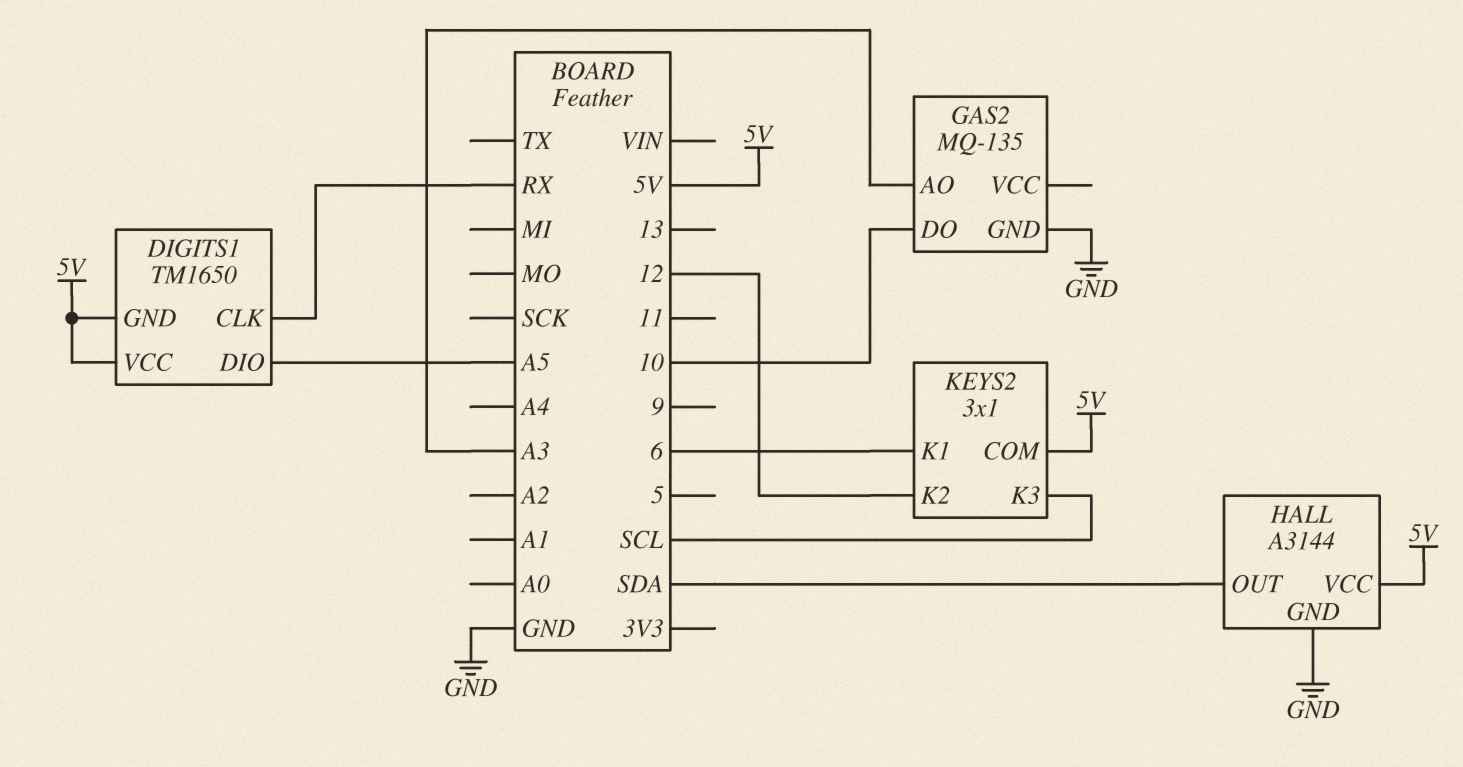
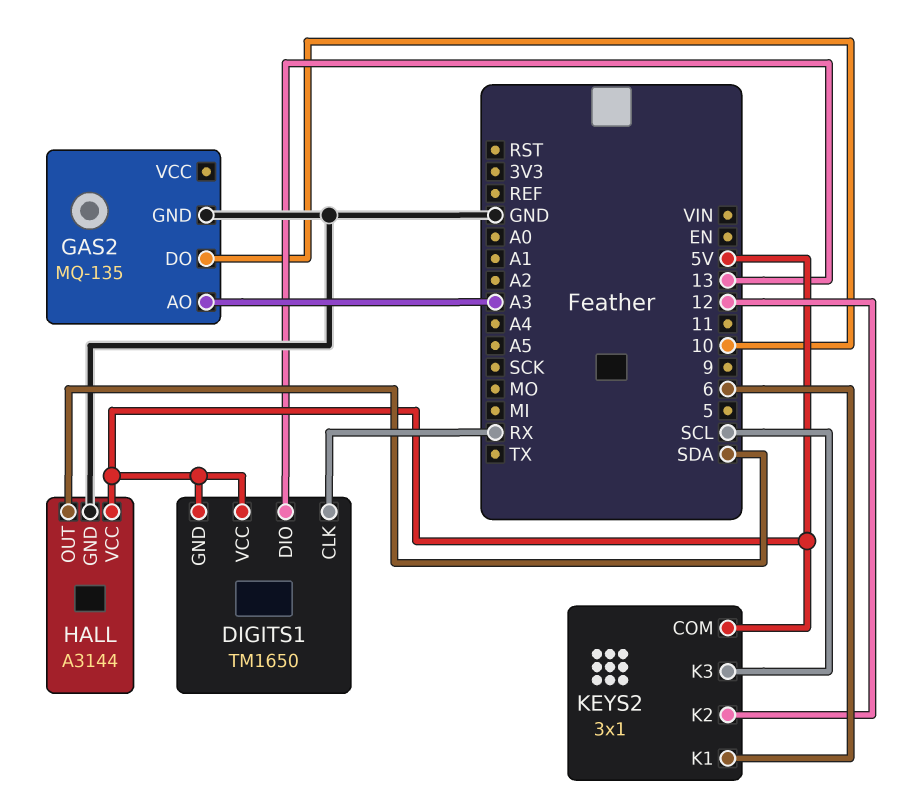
DIGITS1 pin DIO: A5 -> 13

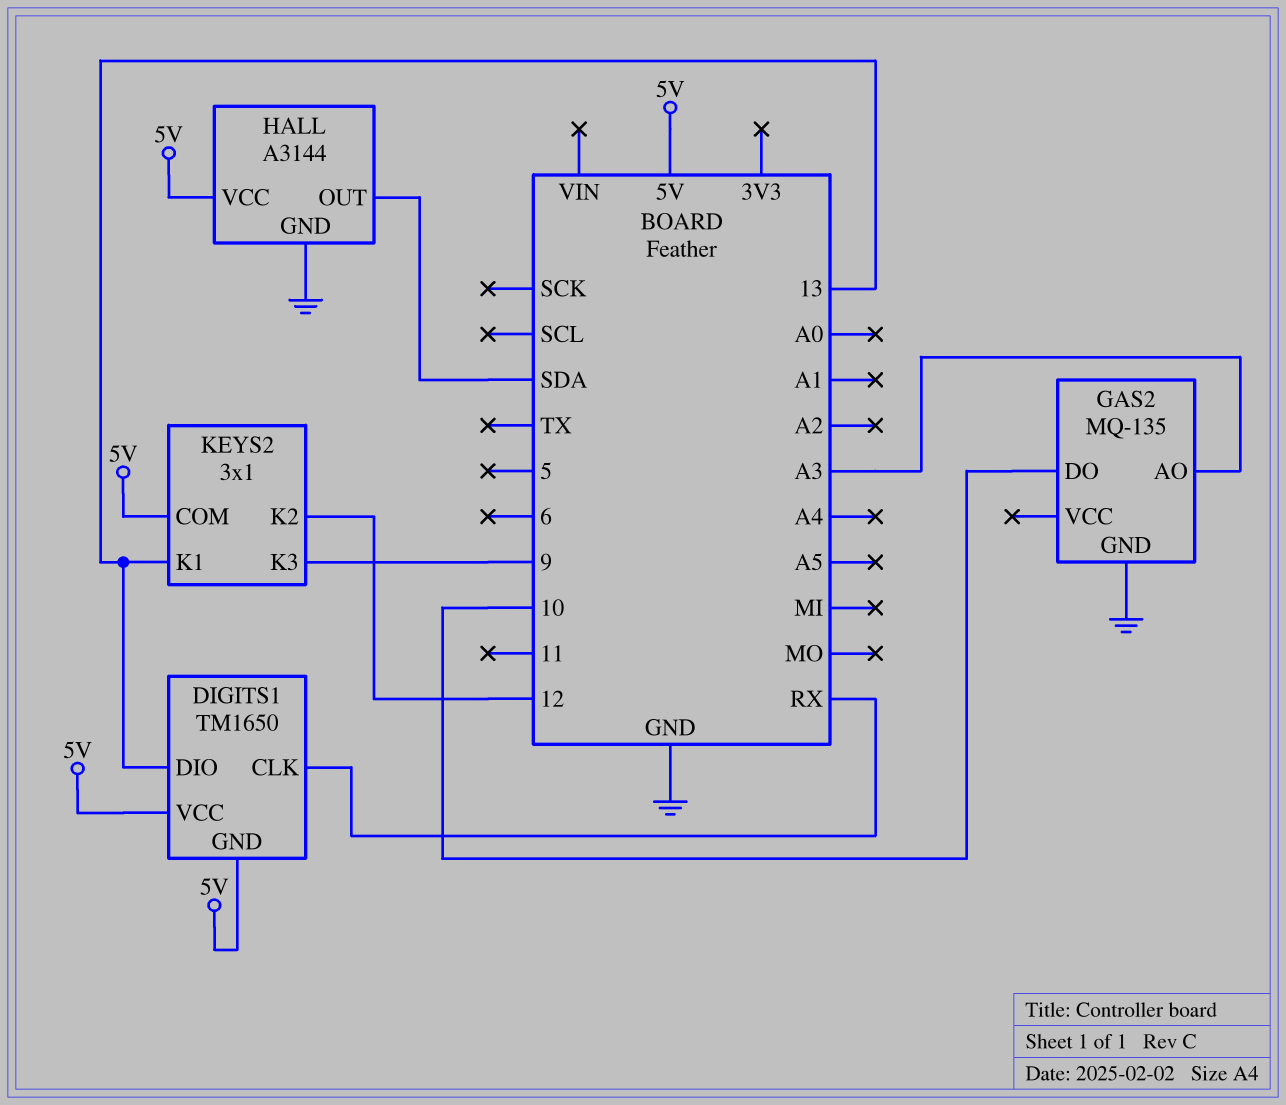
KEYS2 pin K1: 6 -> 13
KEYS2 pin K3: SCL -> 9

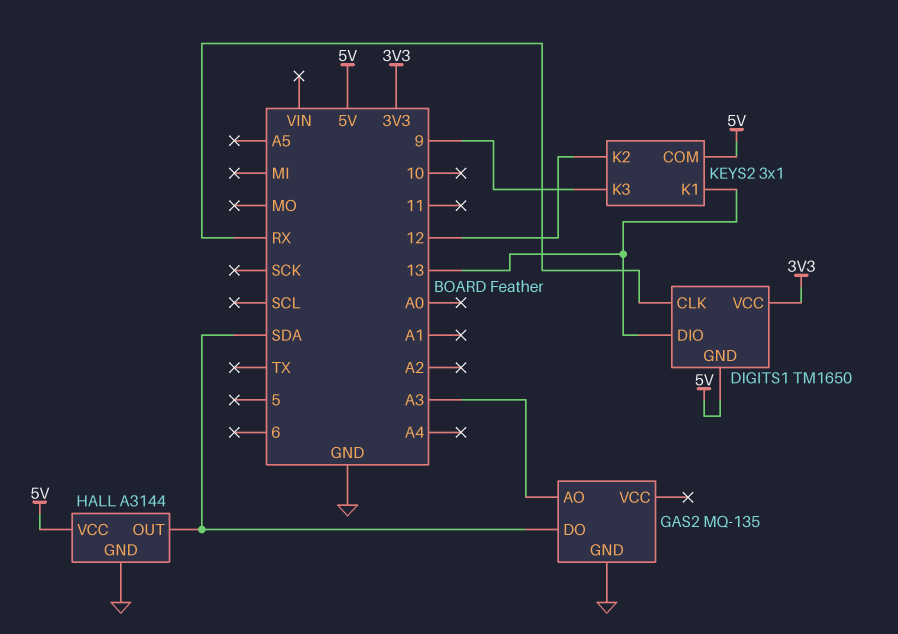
DIGITS1 pin VCC: 5V -> 3V3
GAS2 pin DO: 10 -> SDA

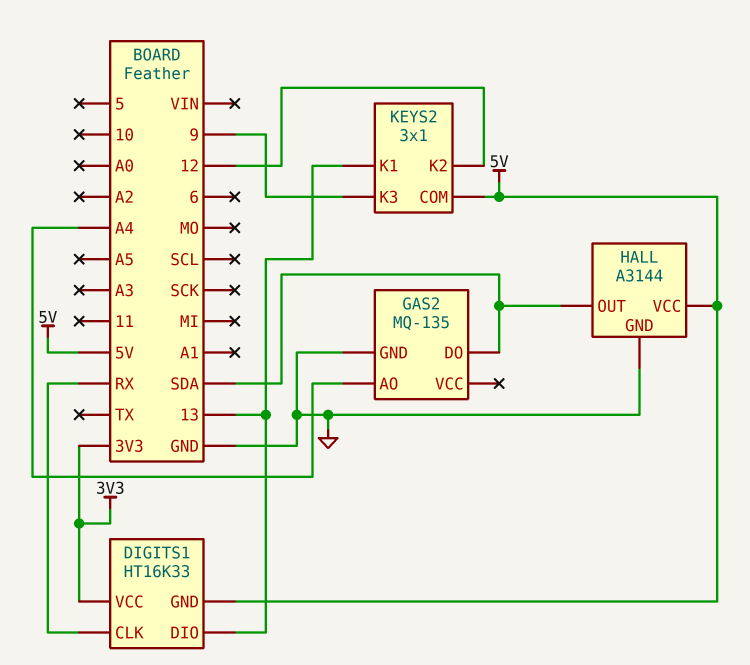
DIGITS1: TM1650 -> HT16K33
GAS2 pin AO: A3 -> A4

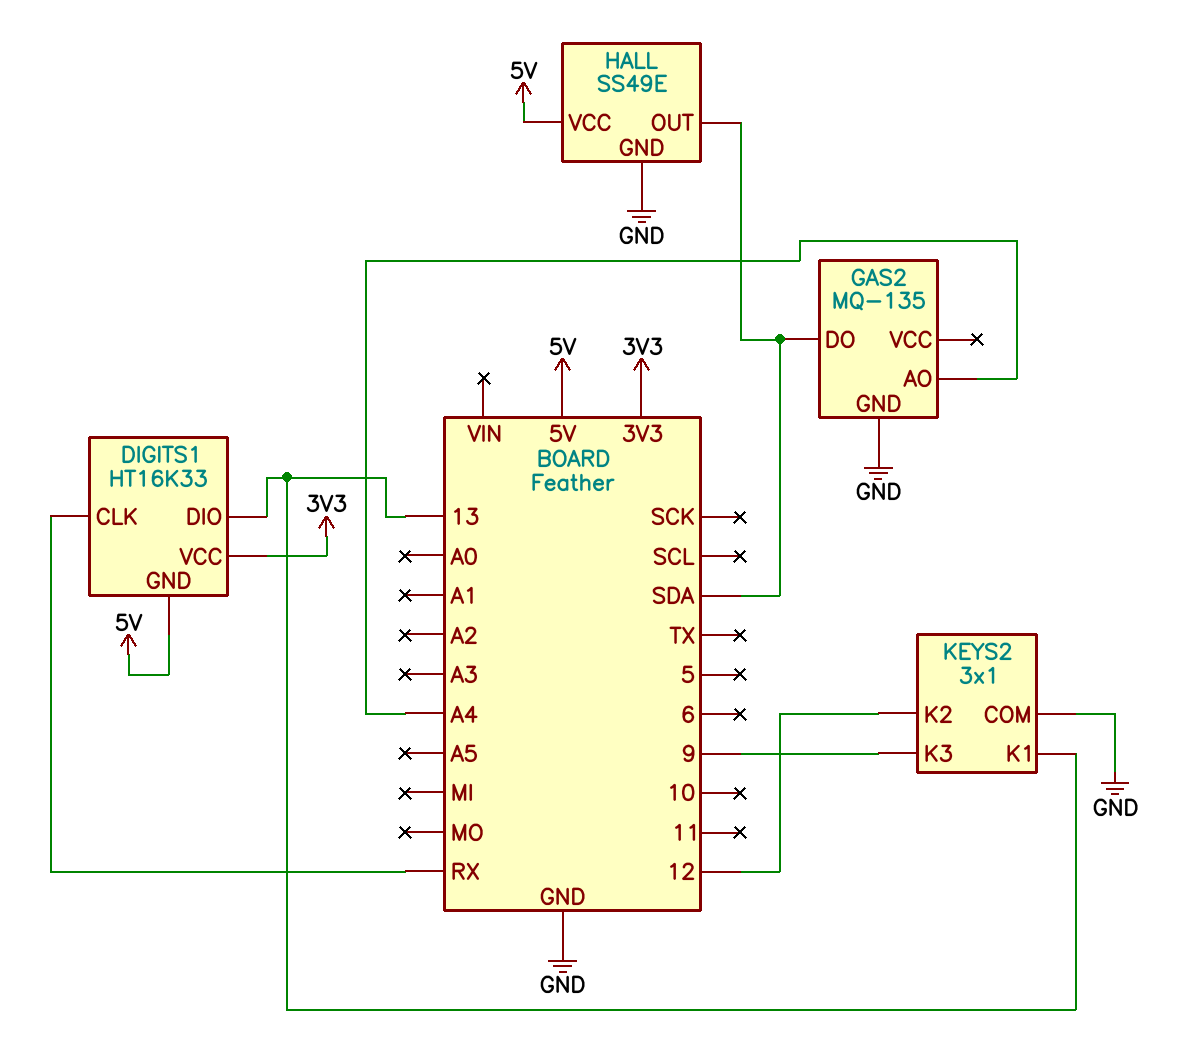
HALL: A3144 -> SS49E
KEYS2 pin COM: 5V -> GND

